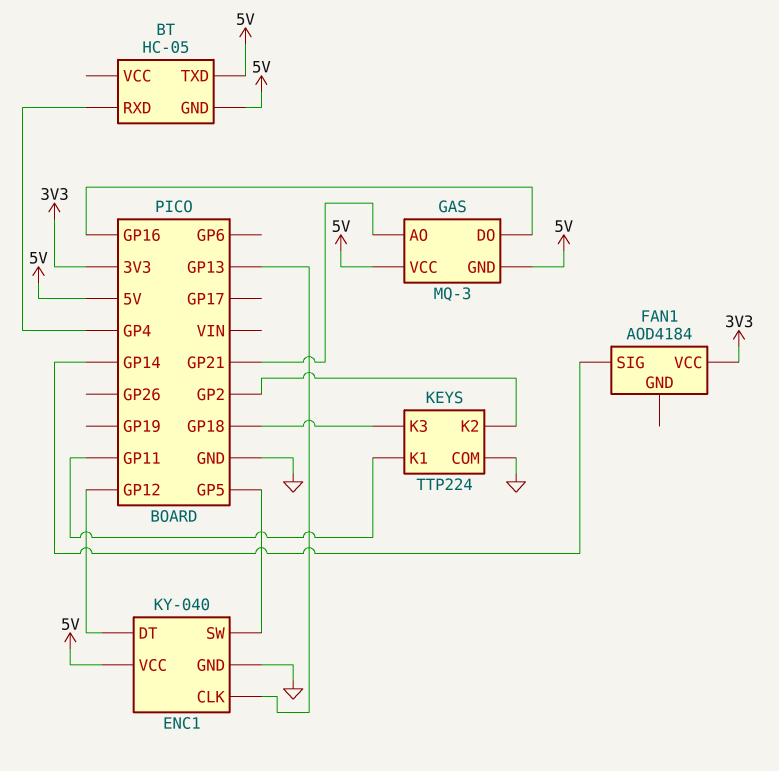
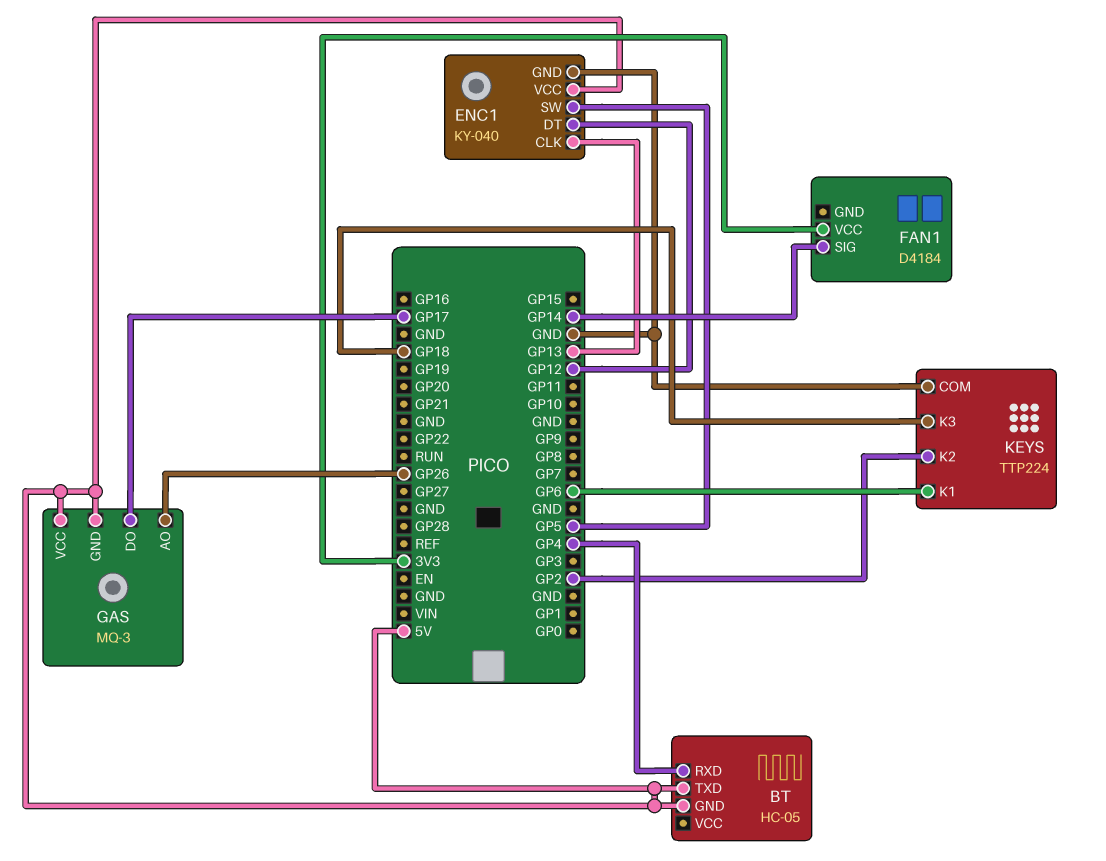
FAN1: AOD4184 -> D4184
GAS pin AO: GP21 -> GP26
GAS pin DO: GP16 -> GP17
KEYS pin K1: GP11 -> GP6

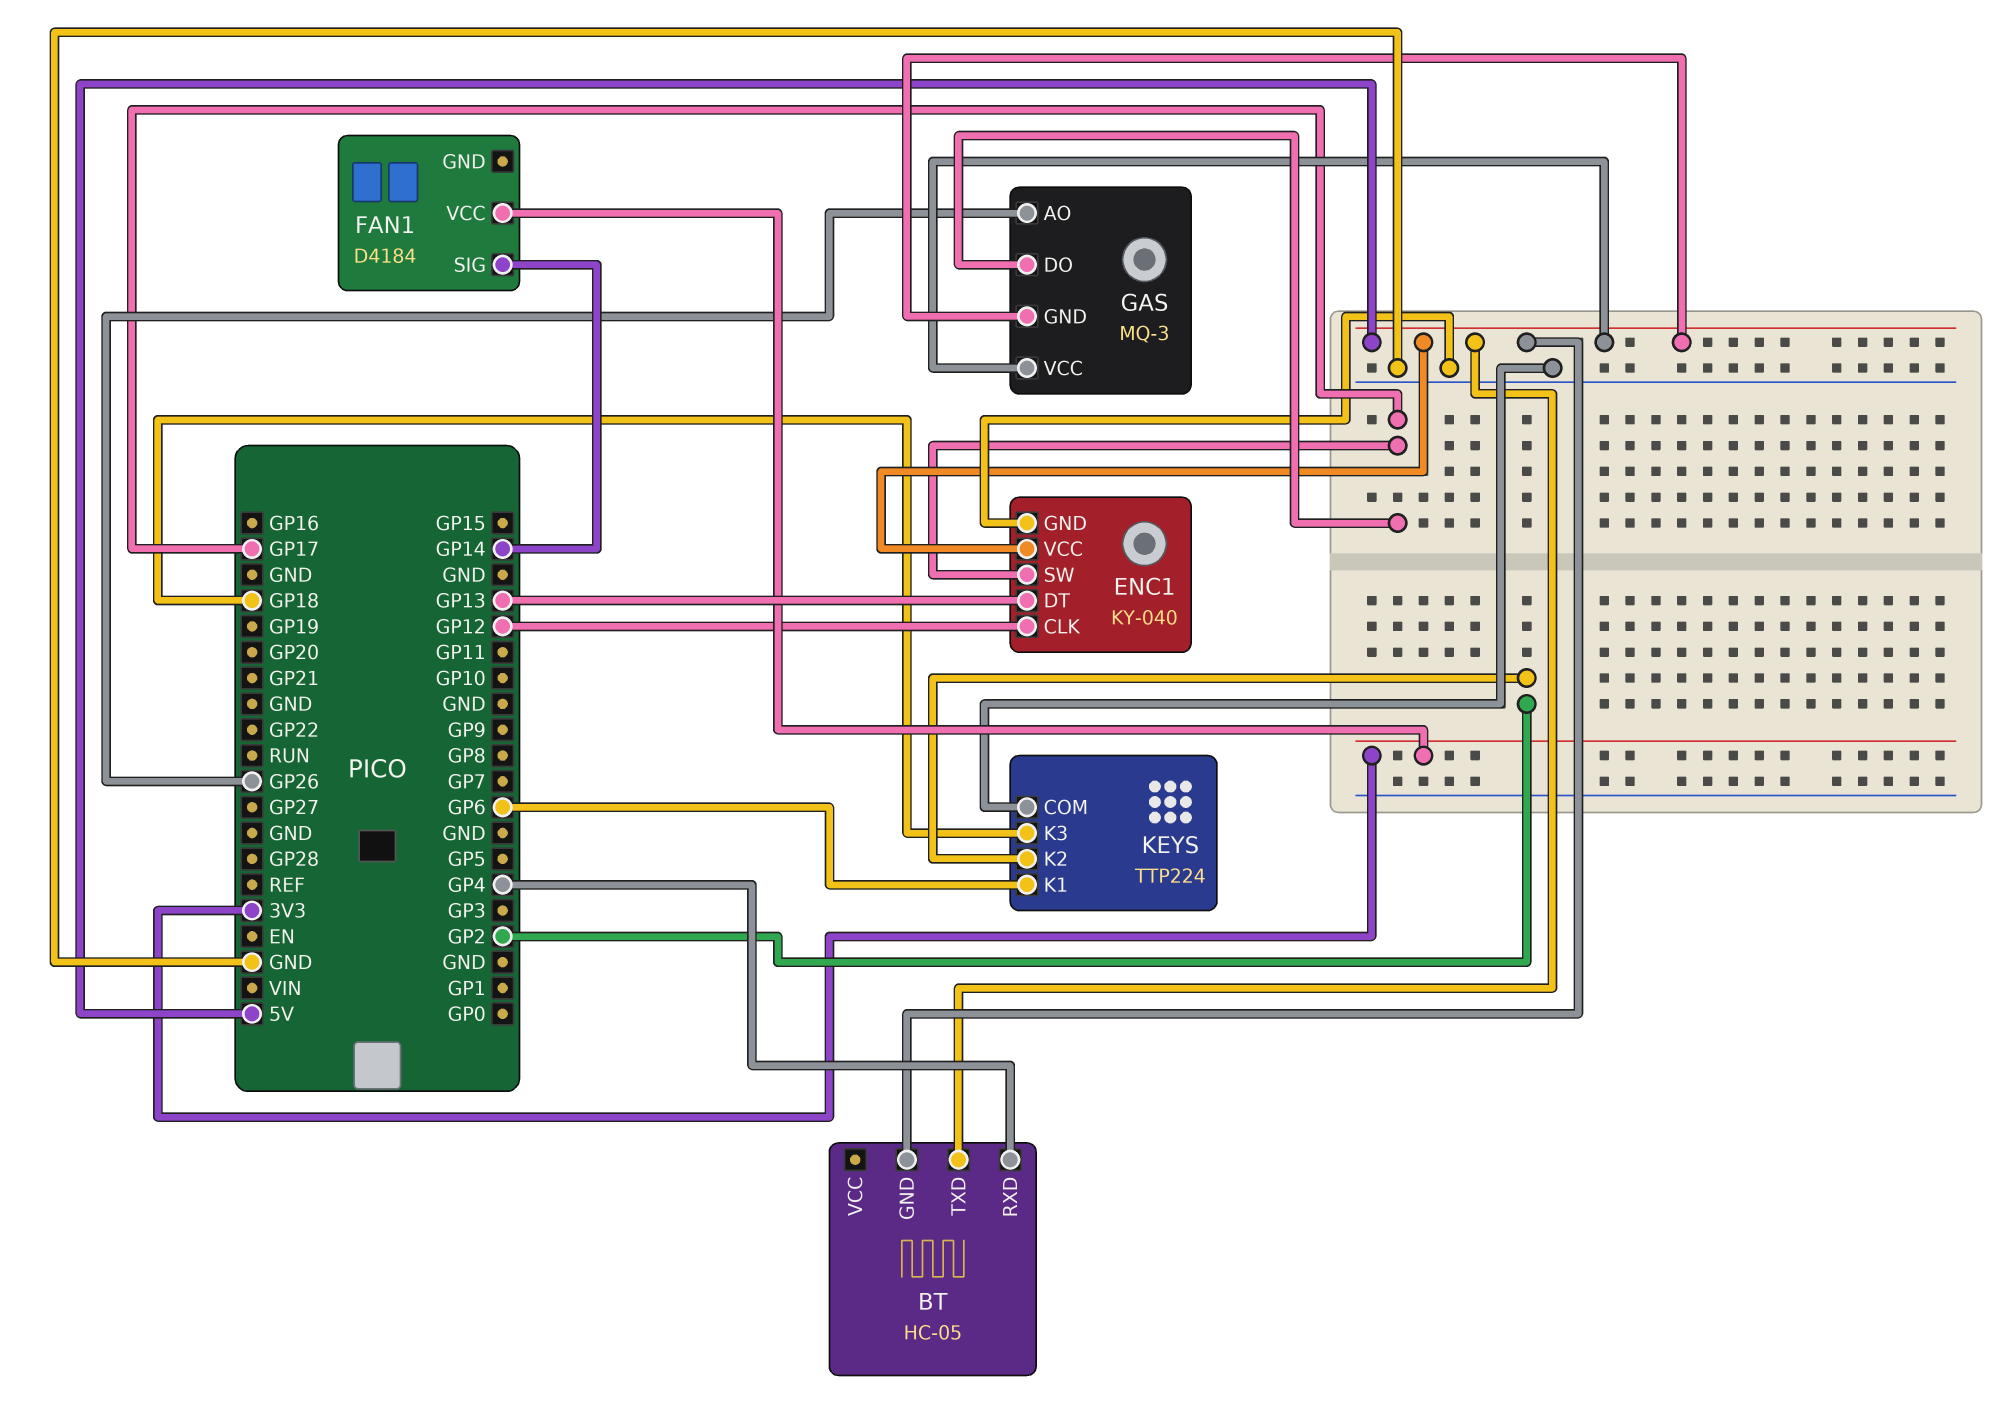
ENC1 pin CLK: GP13 -> GP12
ENC1 pin DT: GP12 -> GP13
ENC1 pin SW: GP5 -> GP17

